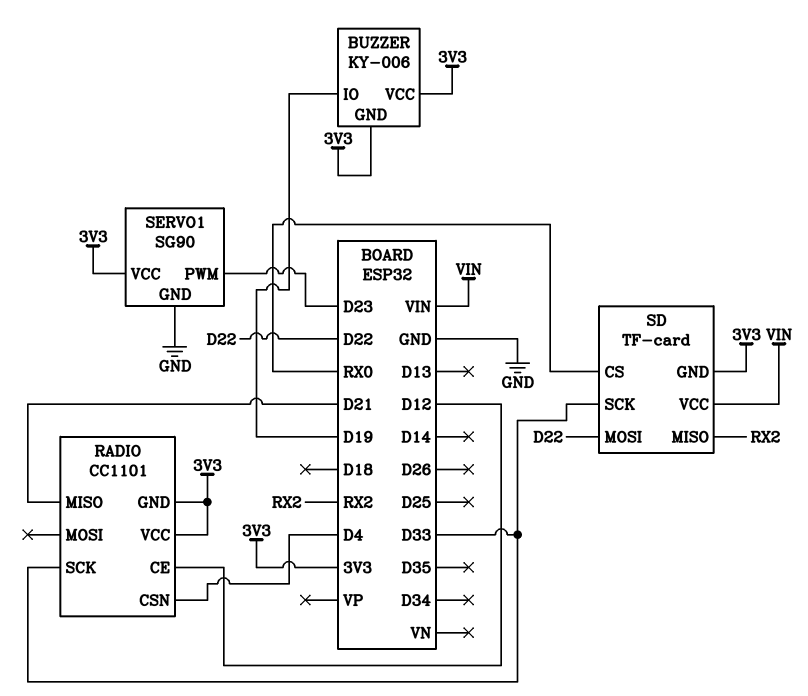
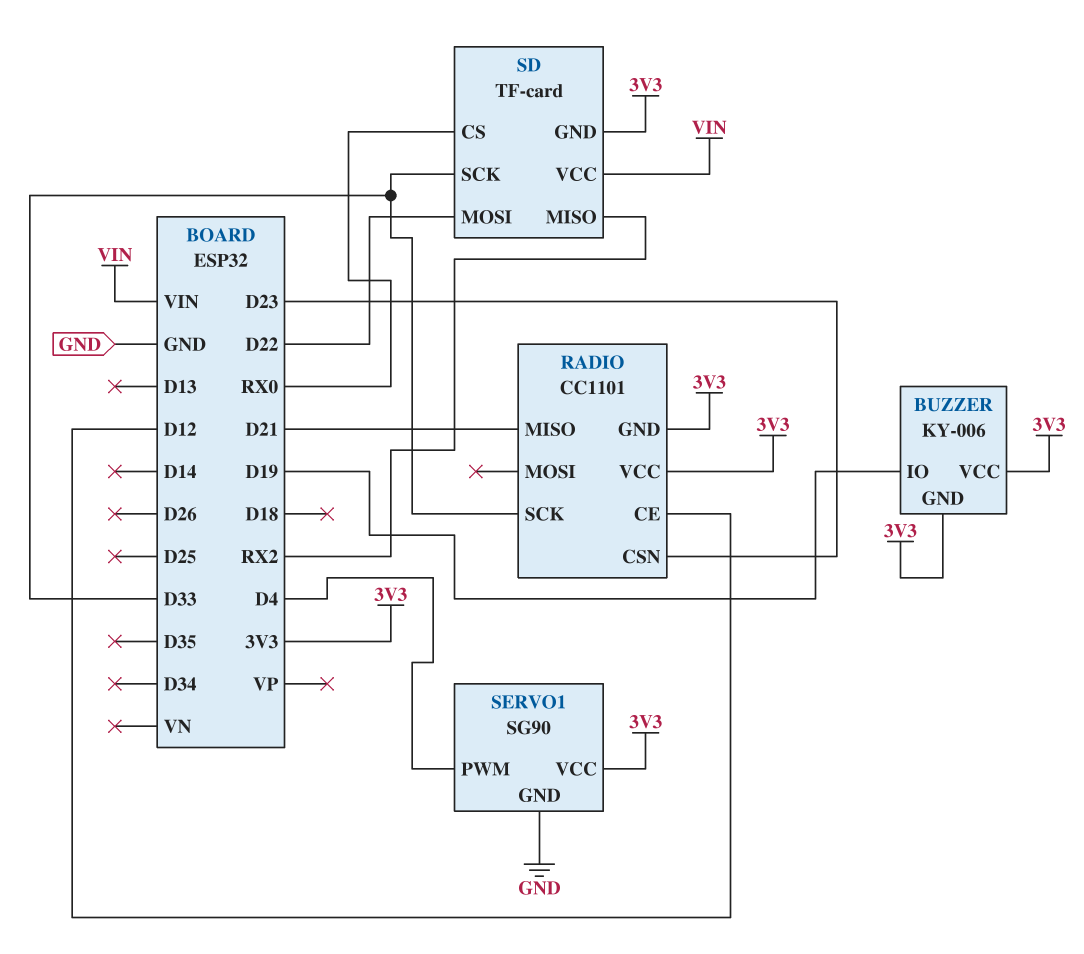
RADIO pin CSN: D4 -> D23
SERVO1 pin PWM: D23 -> D4

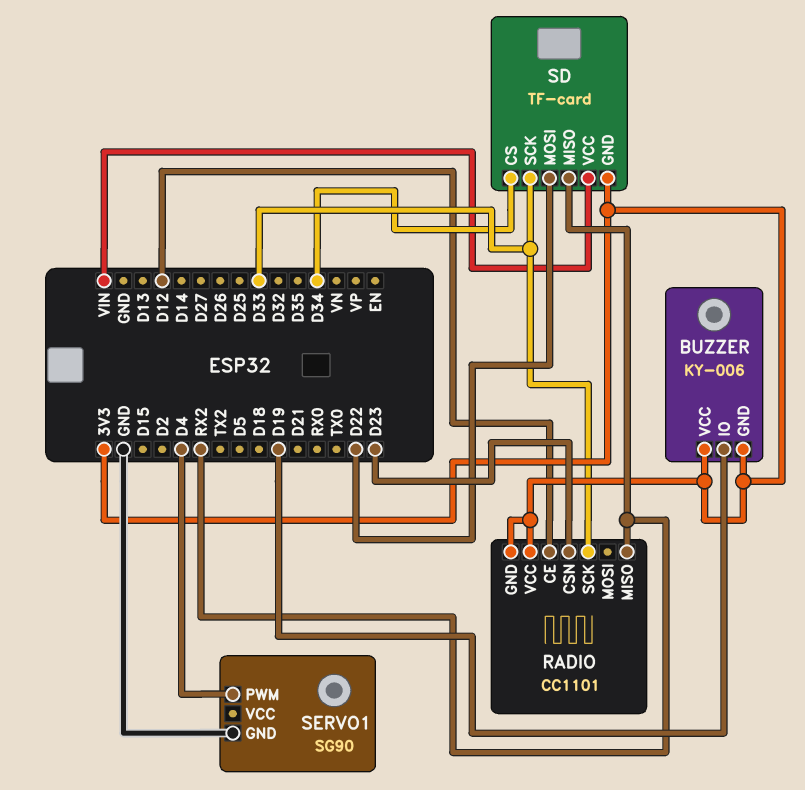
RADIO pin MISO: D21 -> RX2
SD pin CS: RX0 -> D34
SERVO1 pin VCC: 3V3 -> none

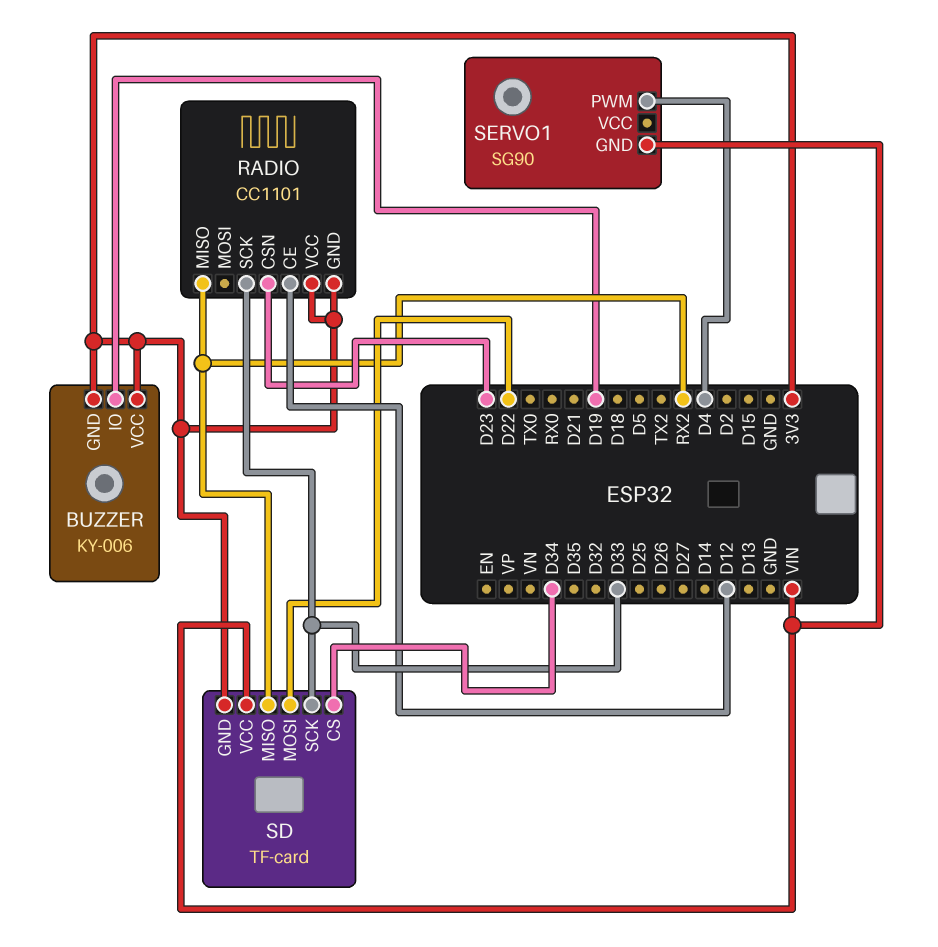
SERVO1 pin GND: GND -> VIN

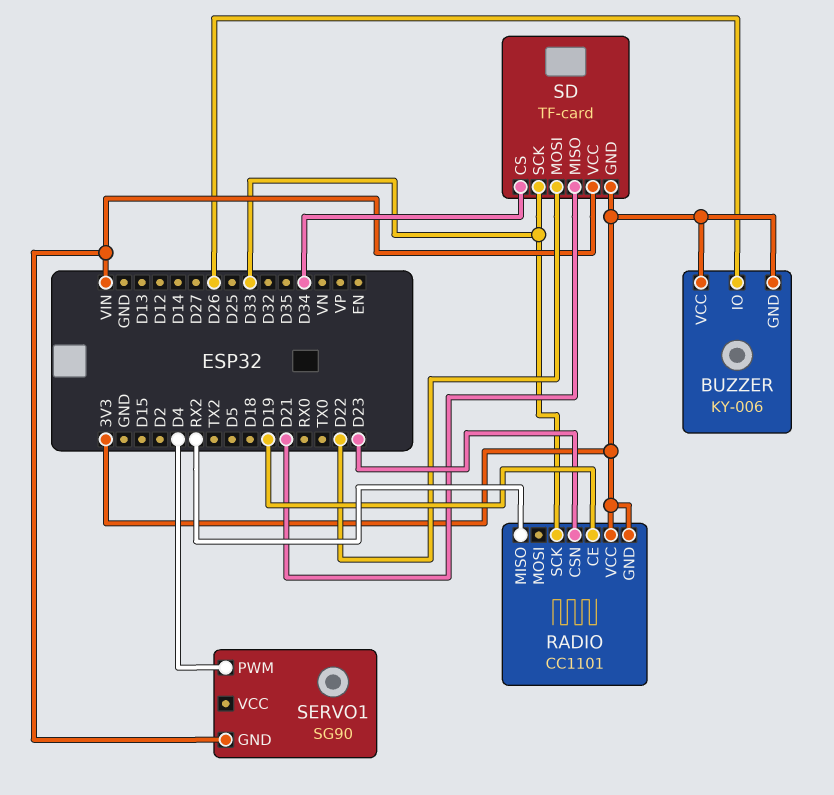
BUZZER pin IO: D19 -> D26
RADIO pin CE: D12 -> D19
SD pin MISO: RX2 -> D21

